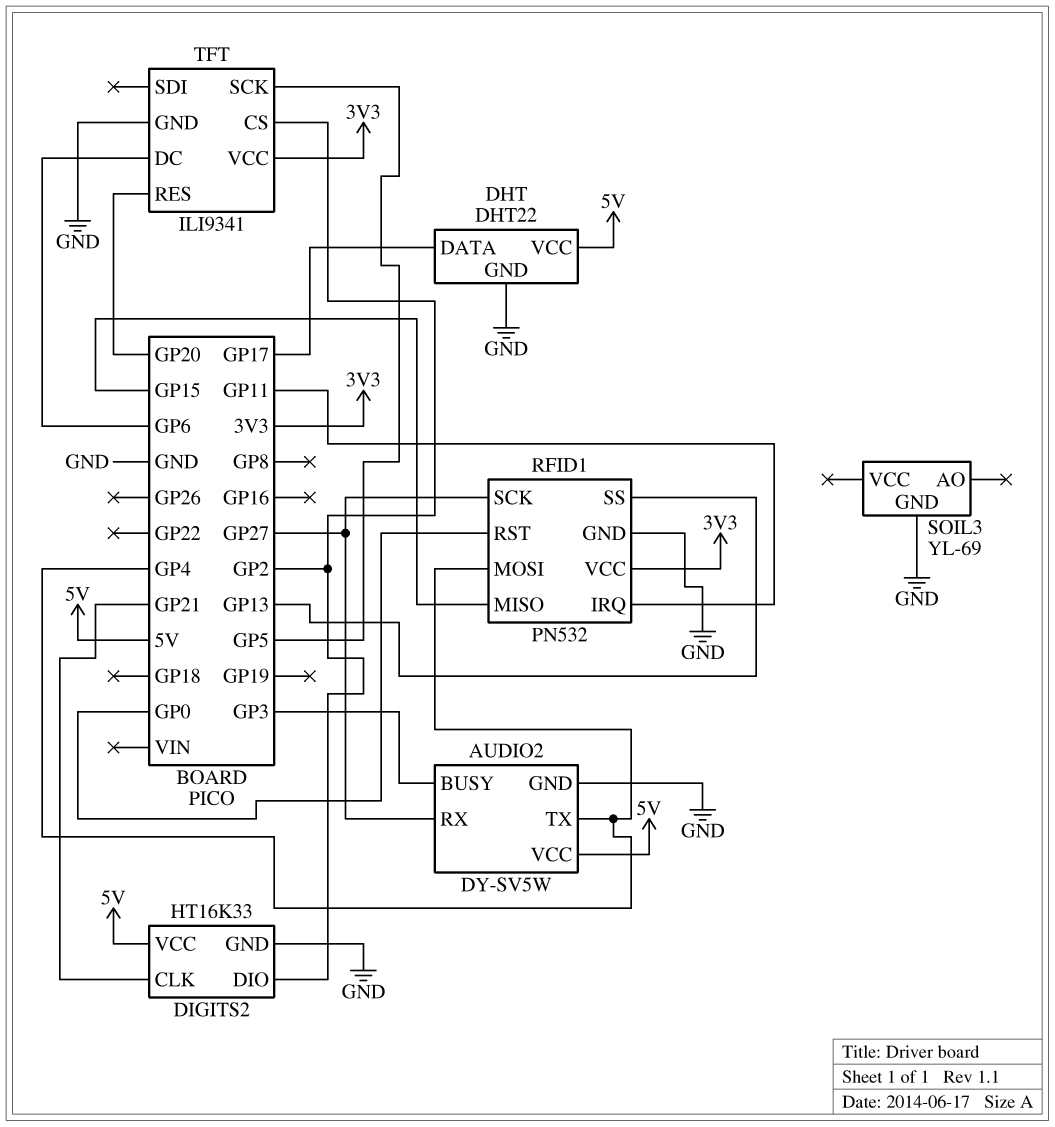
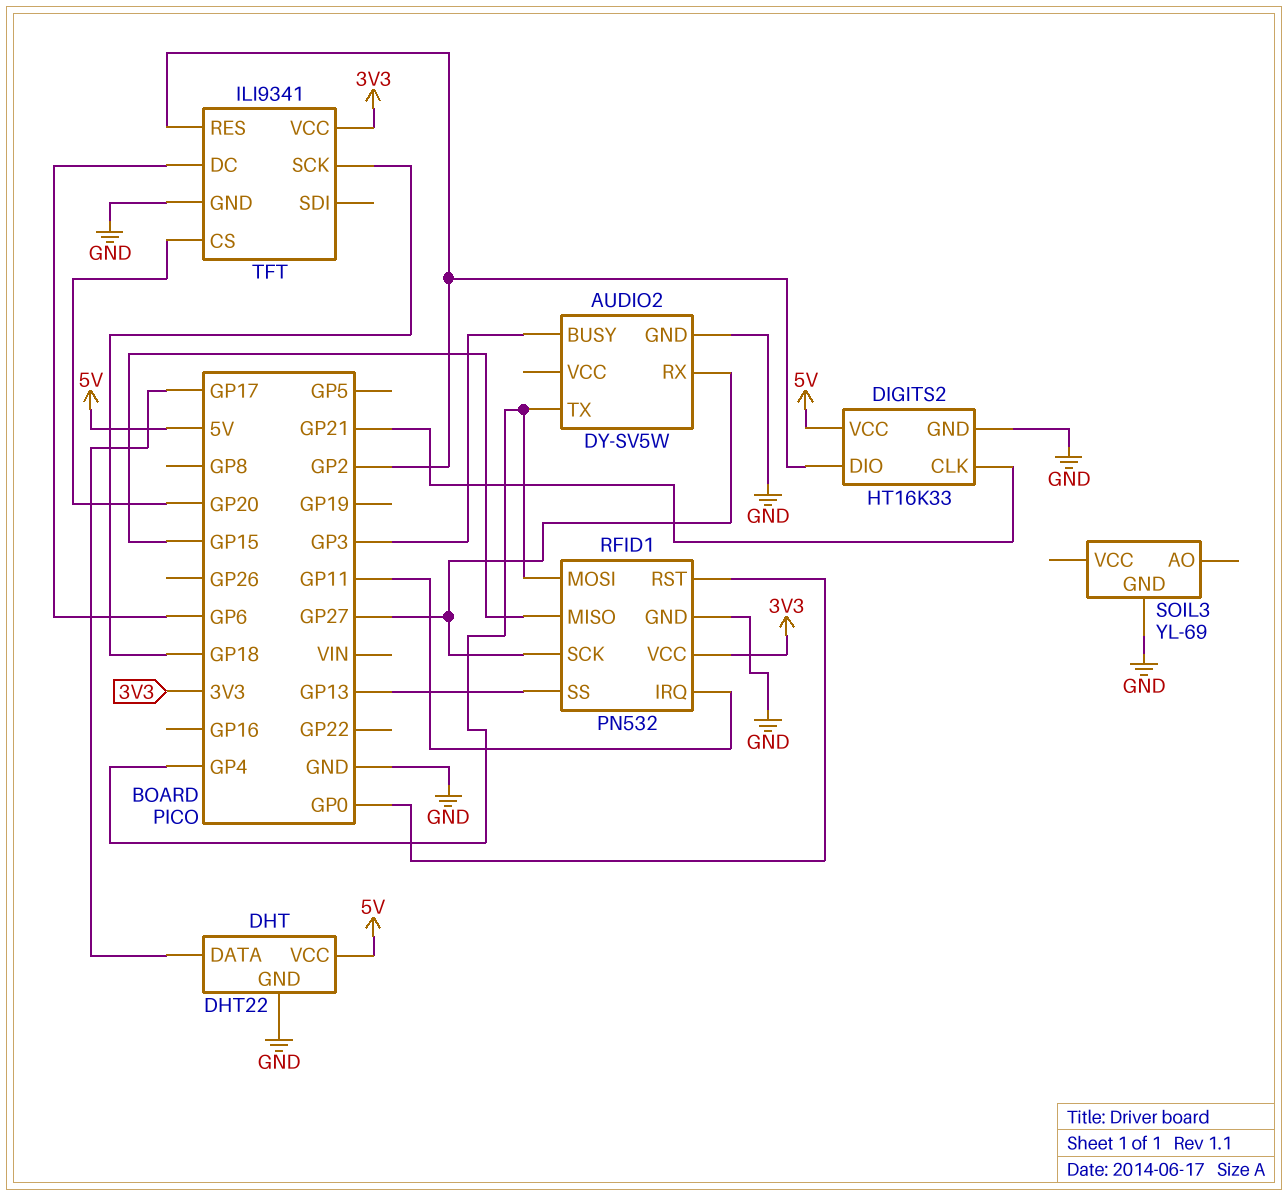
AUDIO2 pin VCC: 5V -> none
TFT pin CS: GP2 -> GP20
TFT pin RES: GP20 -> GP2
TFT pin SCK: GP5 -> GP18

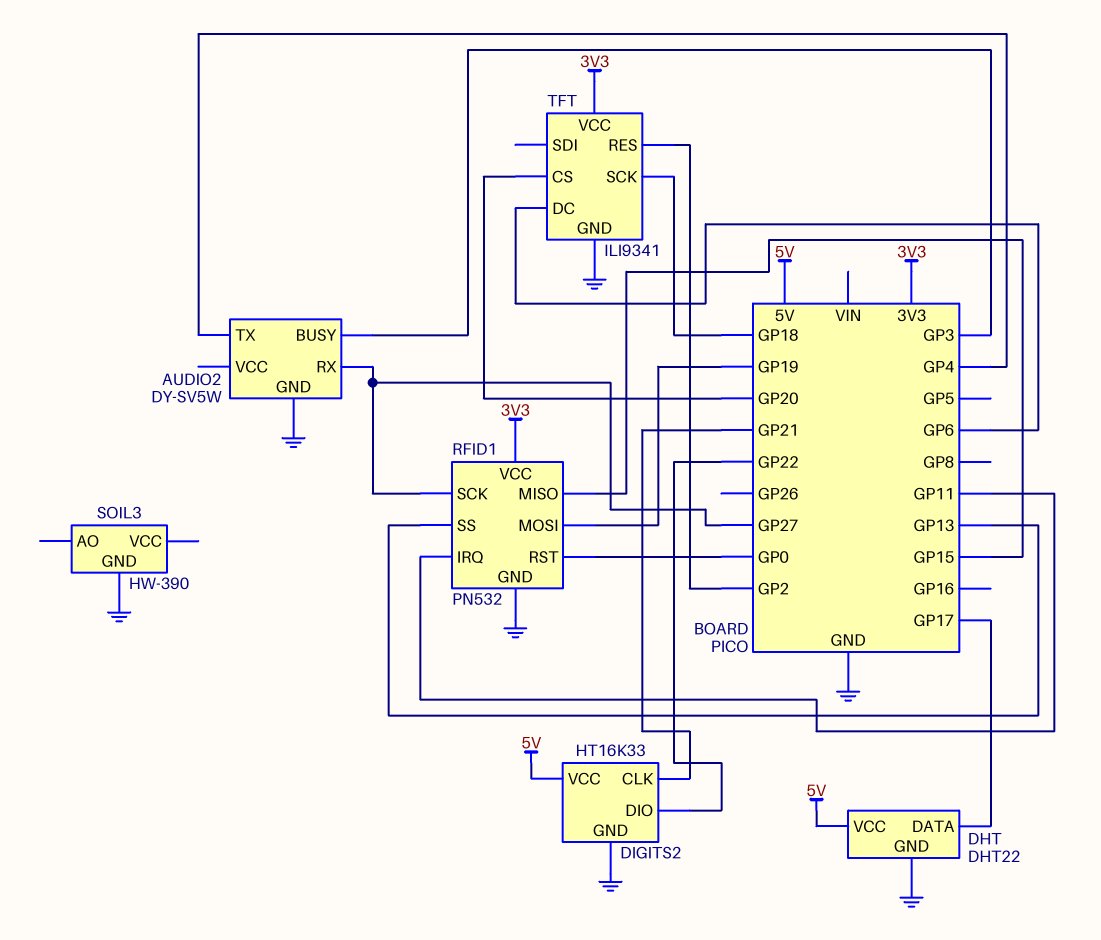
DIGITS2 pin DIO: GP2 -> GP22
RFID1 pin MOSI: GP4 -> GP19
SOIL3: YL-69 -> HW-390

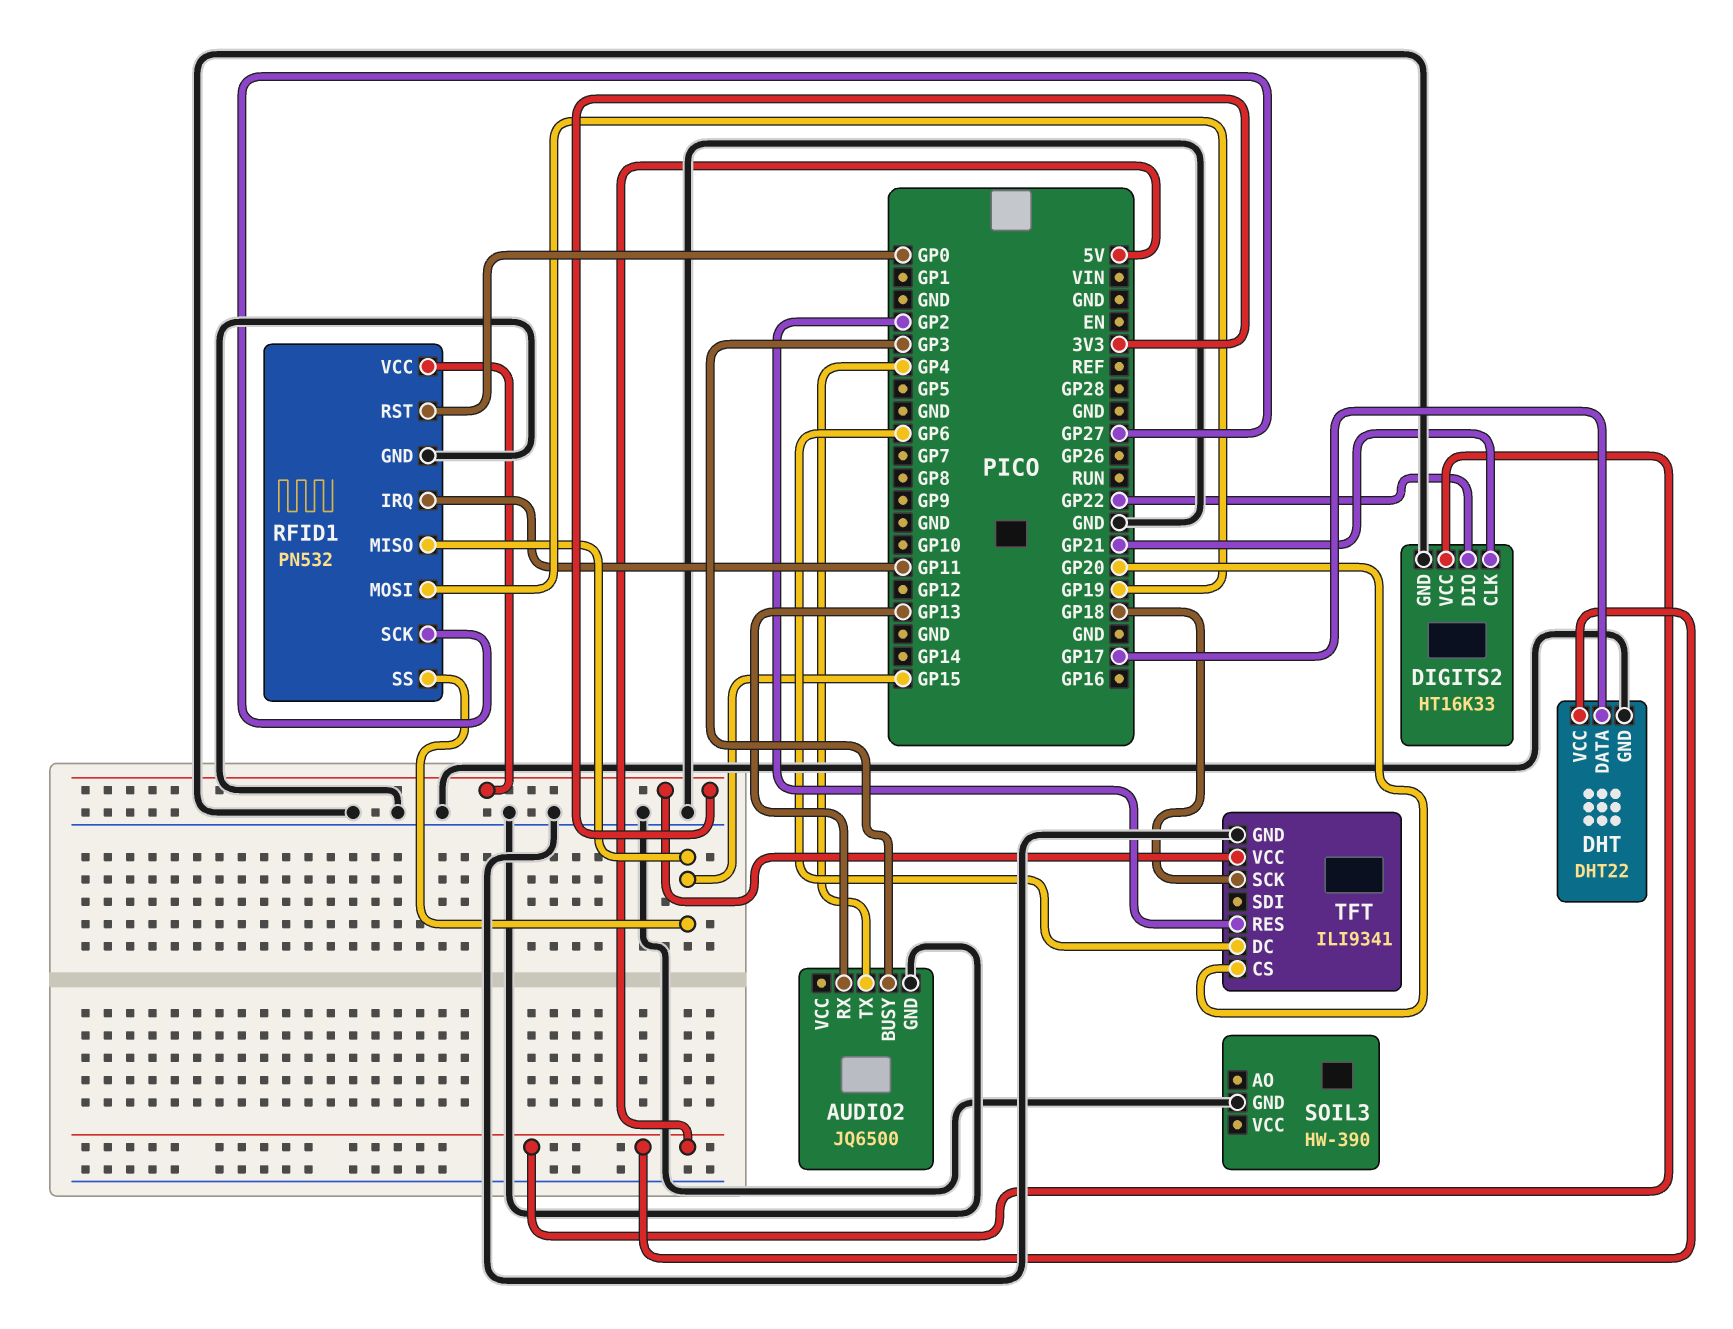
AUDIO2: DY-SV5W -> JQ6500
AUDIO2 pin RX: GP27 -> GP13
RFID1 pin SS: GP13 -> GP15

